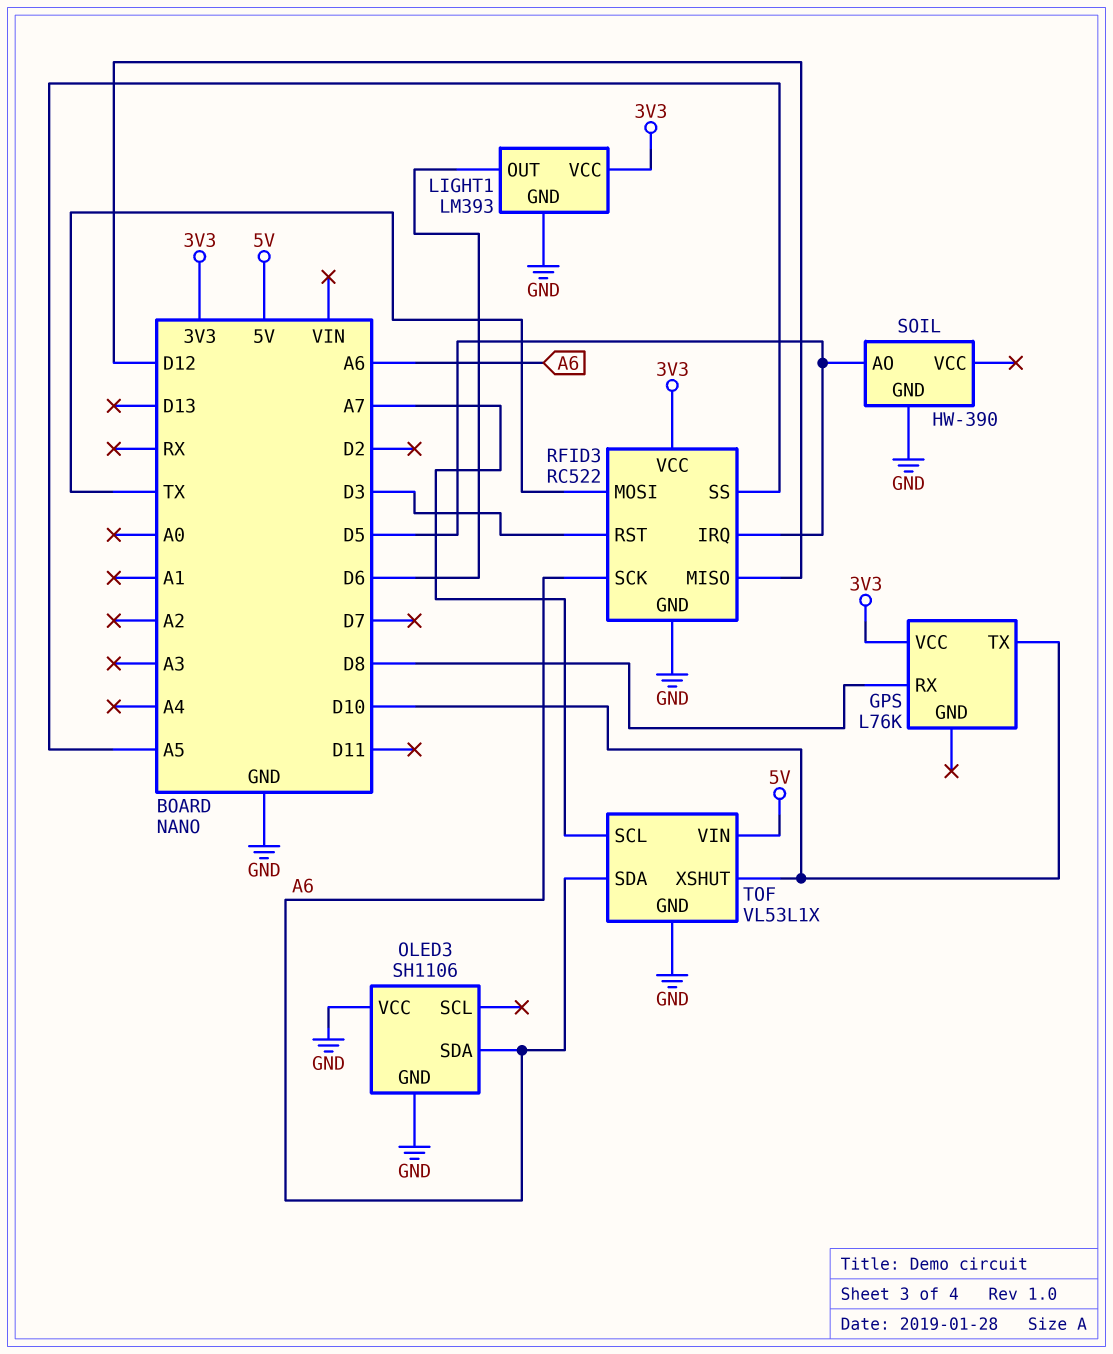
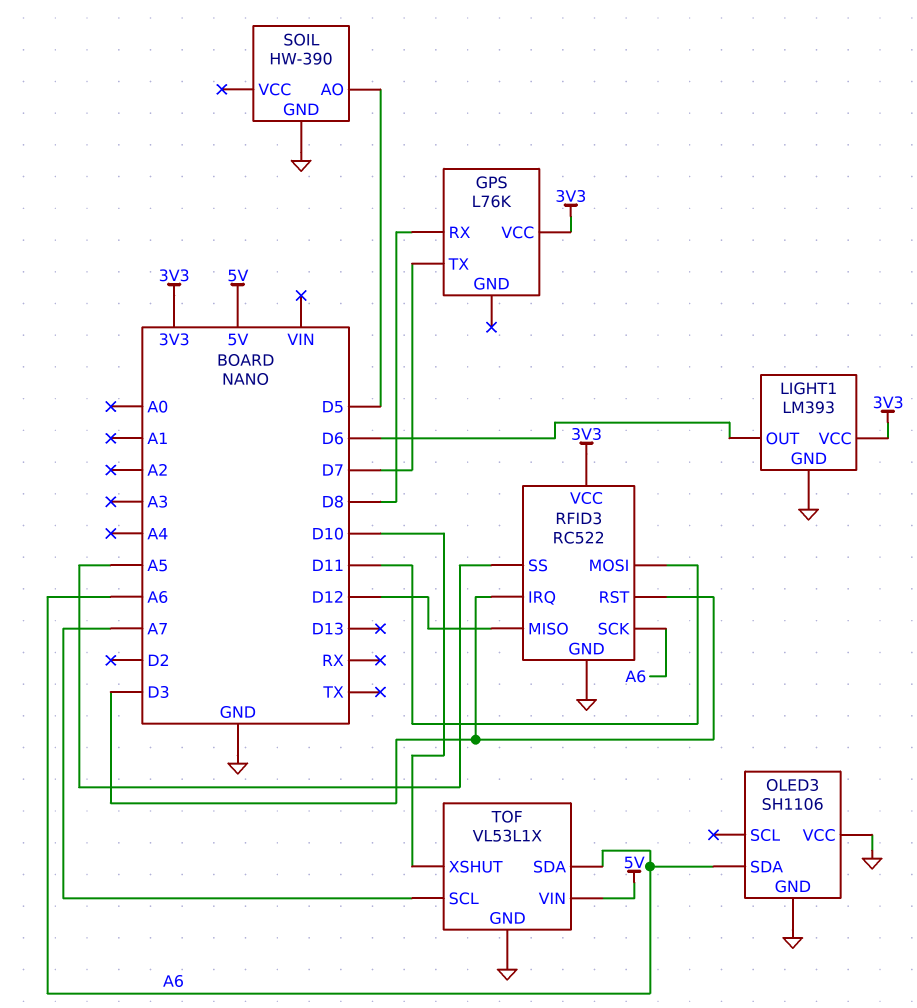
GPS pin TX: D10 -> D7
RFID3 pin IRQ: D5 -> D3
RFID3 pin MOSI: TX -> D11

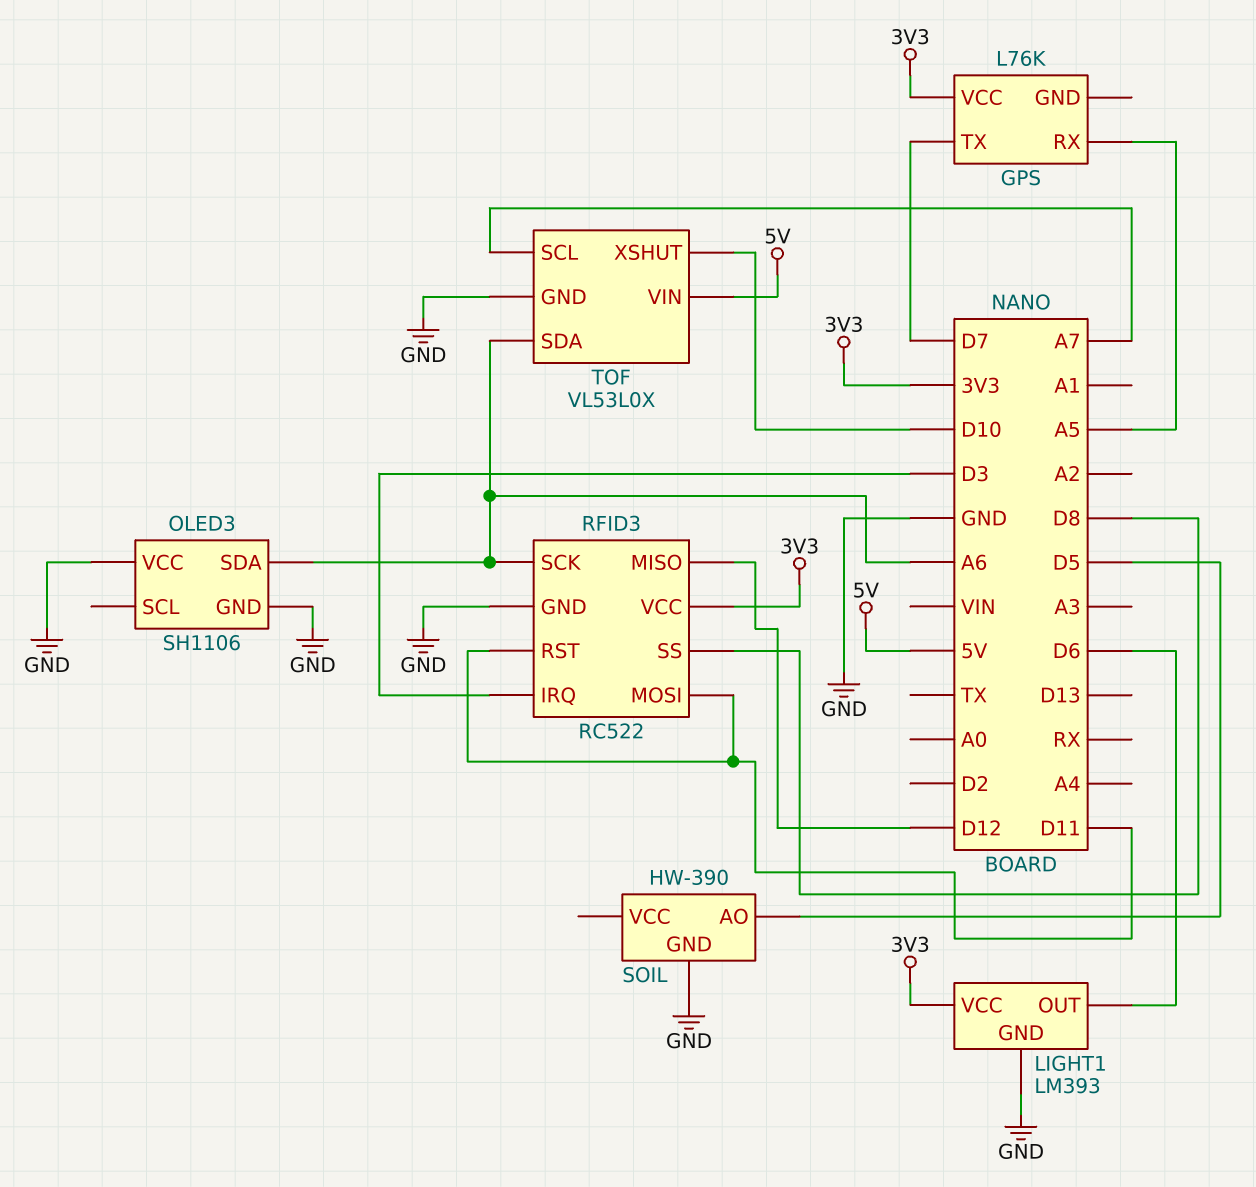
GPS pin RX: D8 -> A5
RFID3 pin RST: D3 -> D11
RFID3 pin SS: A5 -> D8
TOF: VL53L1X -> VL53L0X

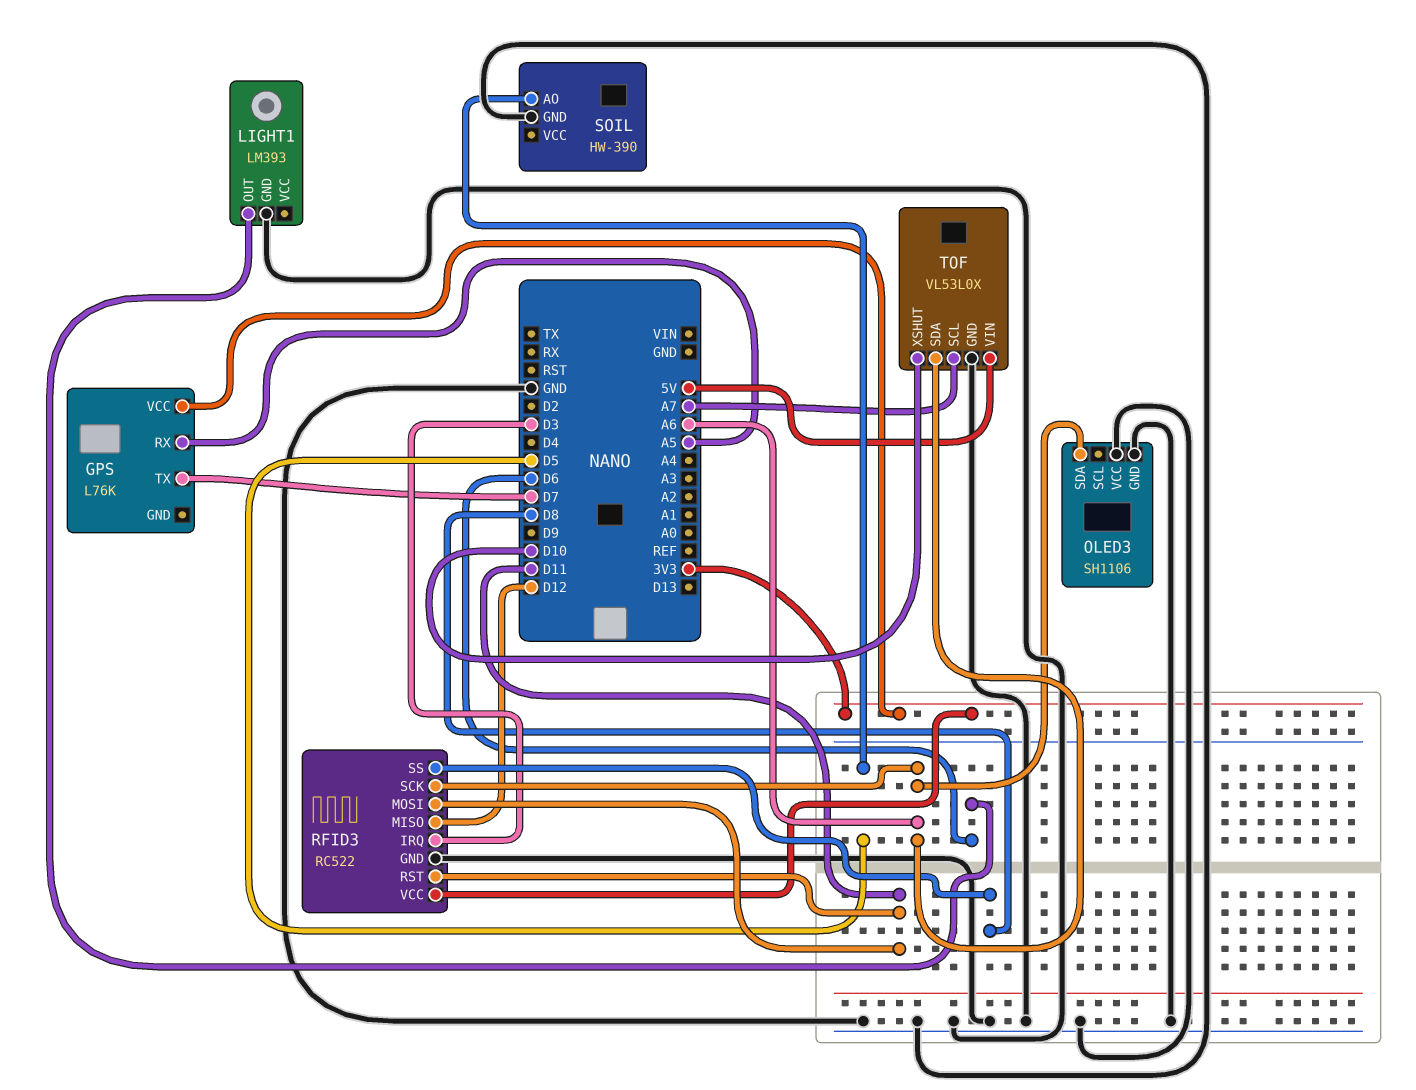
LIGHT1 pin VCC: 3V3 -> none

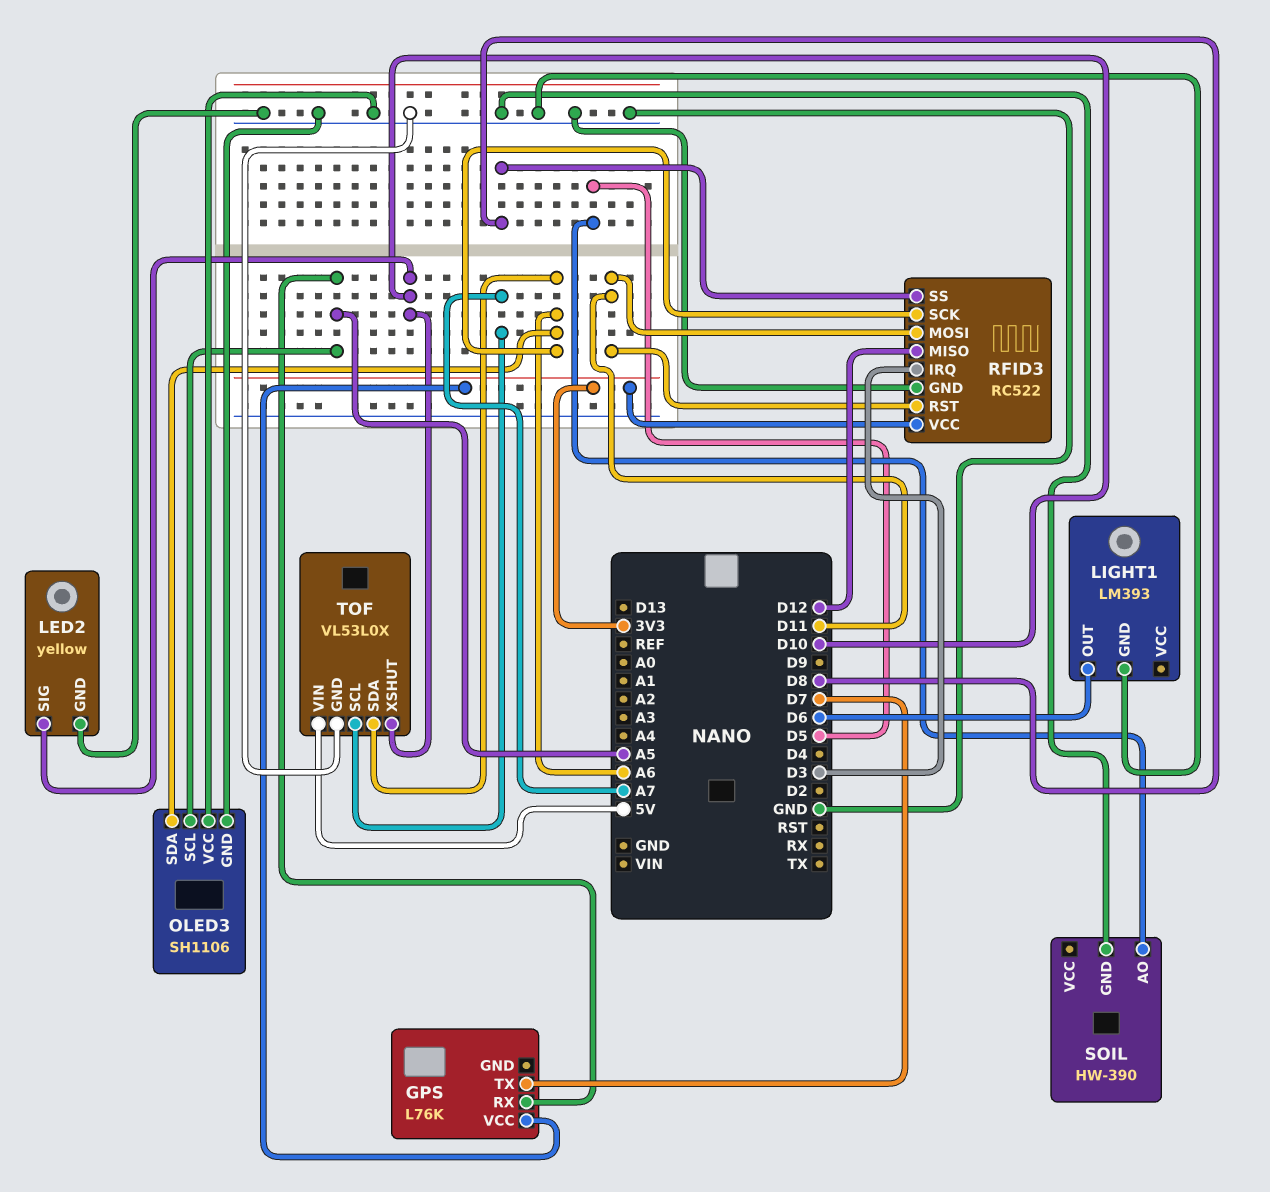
LED2: none -> yellow
LED2 pin GND: none -> GND
LED2 pin SIG: none -> D10
OLED3 pin SCL: none -> A5

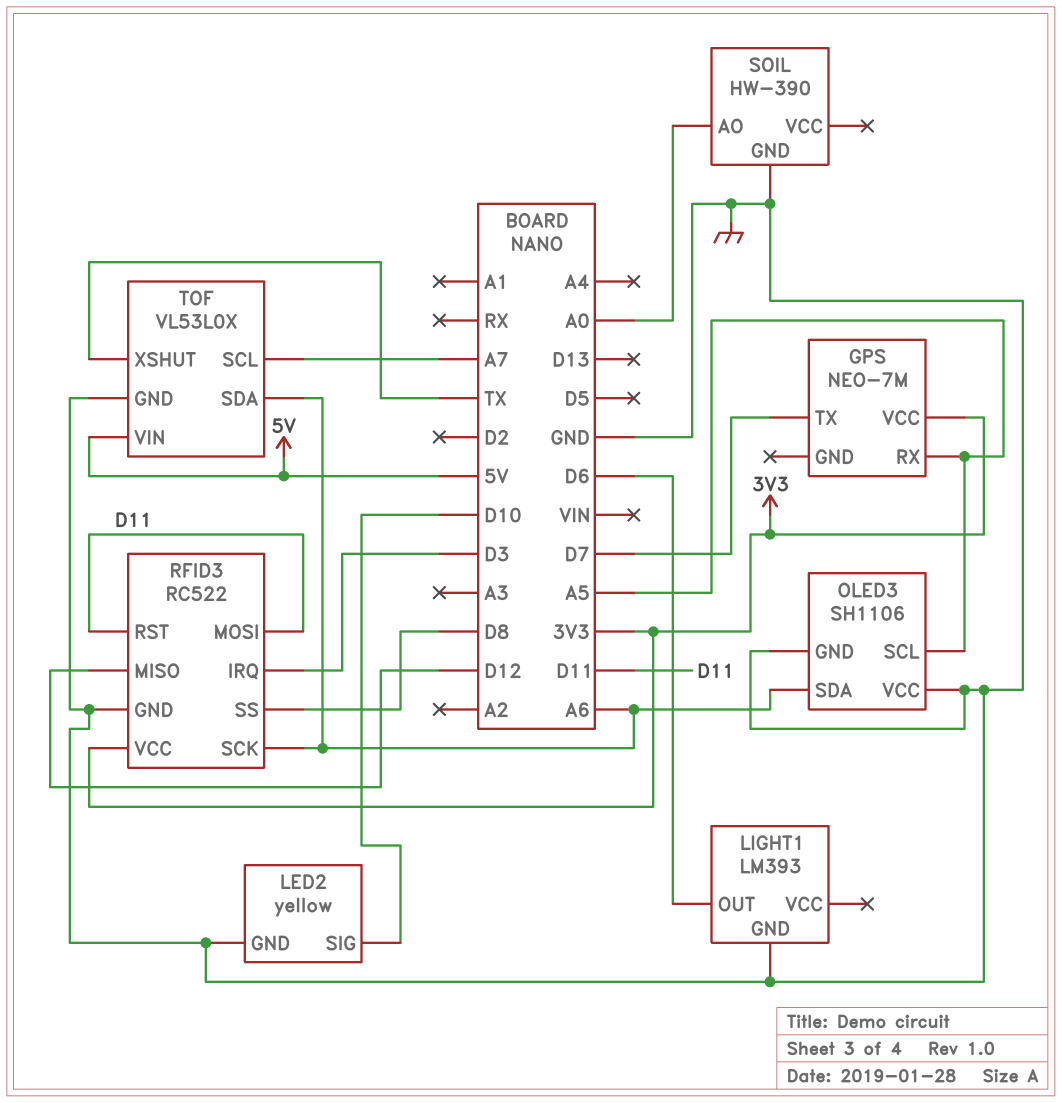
GPS: L76K -> NEO-7M
SOIL pin AO: D5 -> A0
TOF pin XSHUT: D10 -> TX

